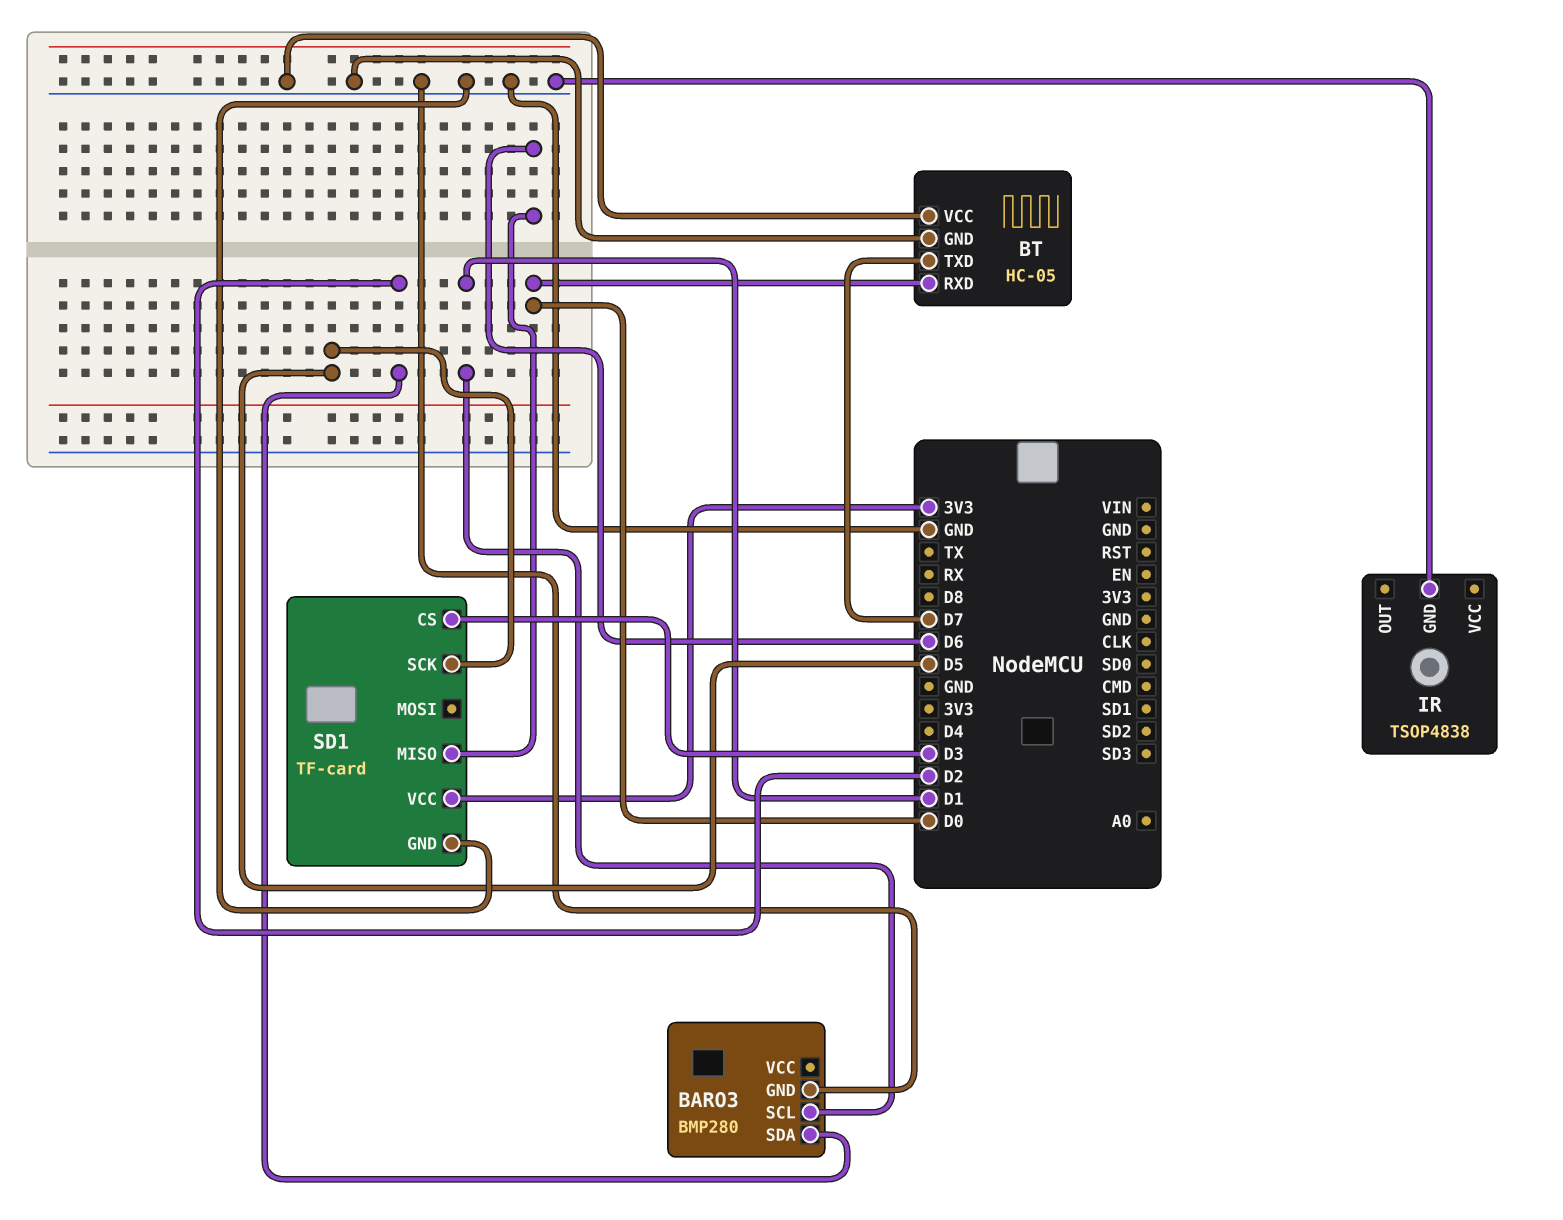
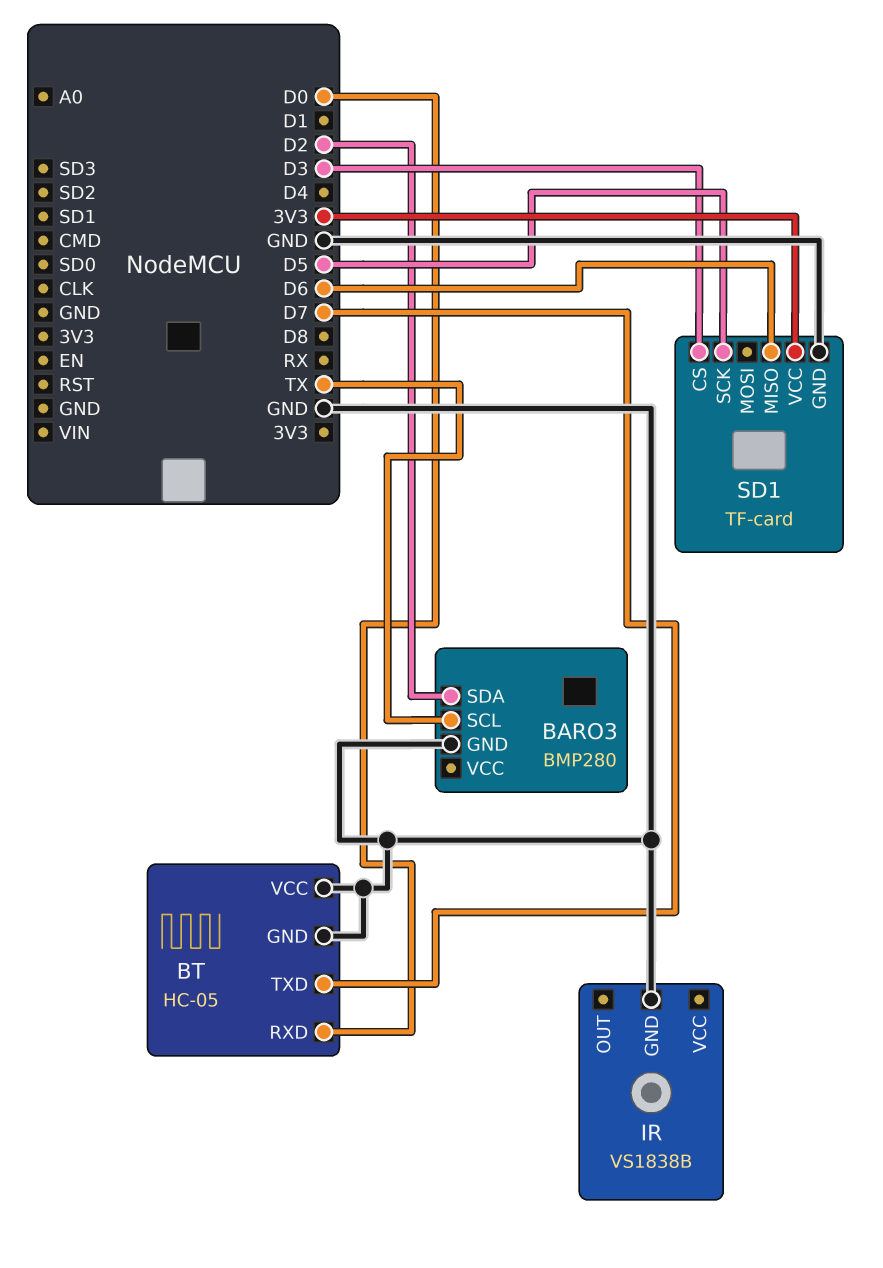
BARO3 pin SCL: D1 -> TX
IR: TSOP4838 -> VS1838B

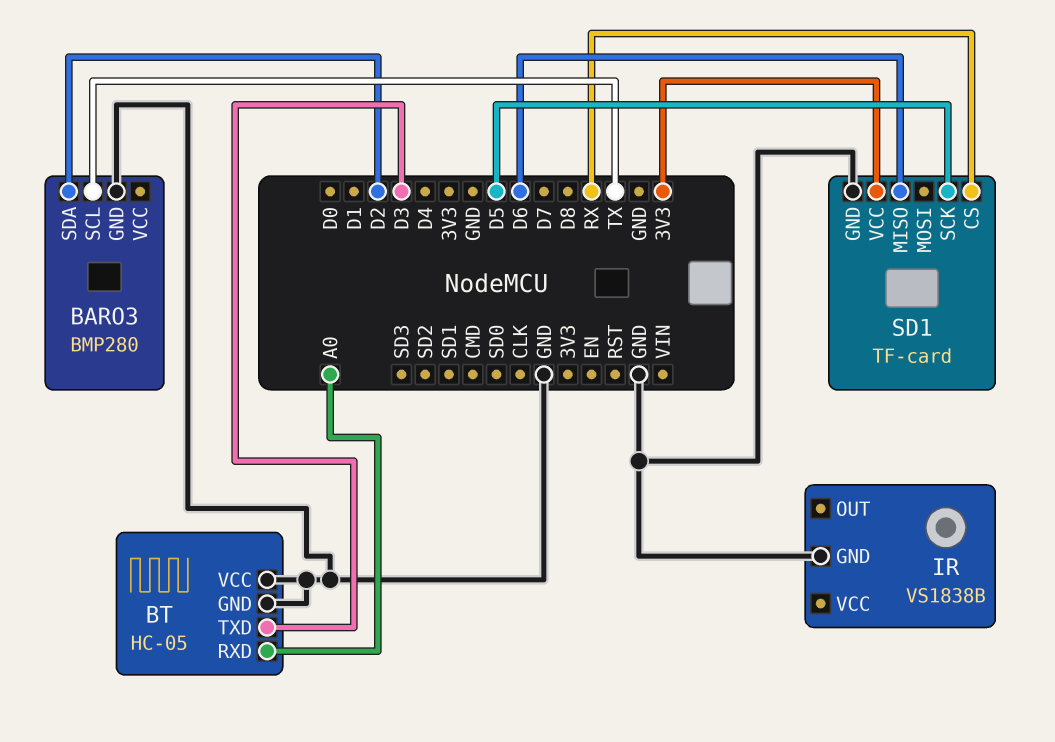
BT pin RXD: D0 -> A0
BT pin TXD: D7 -> D3
SD1 pin CS: D3 -> RX

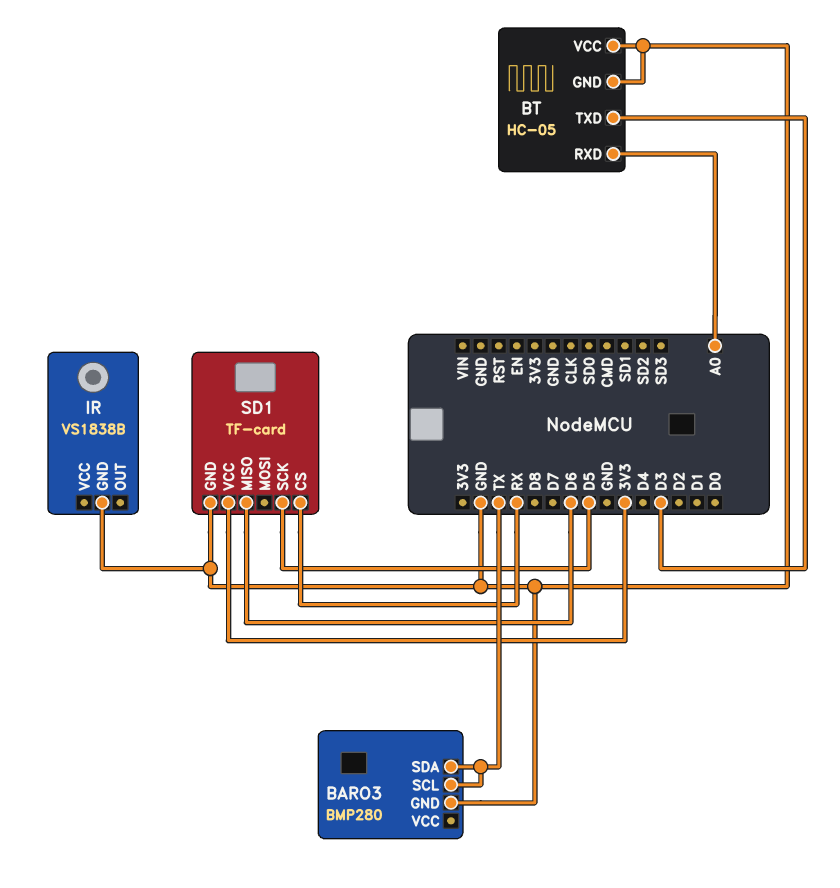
BARO3 pin SDA: D2 -> TX

